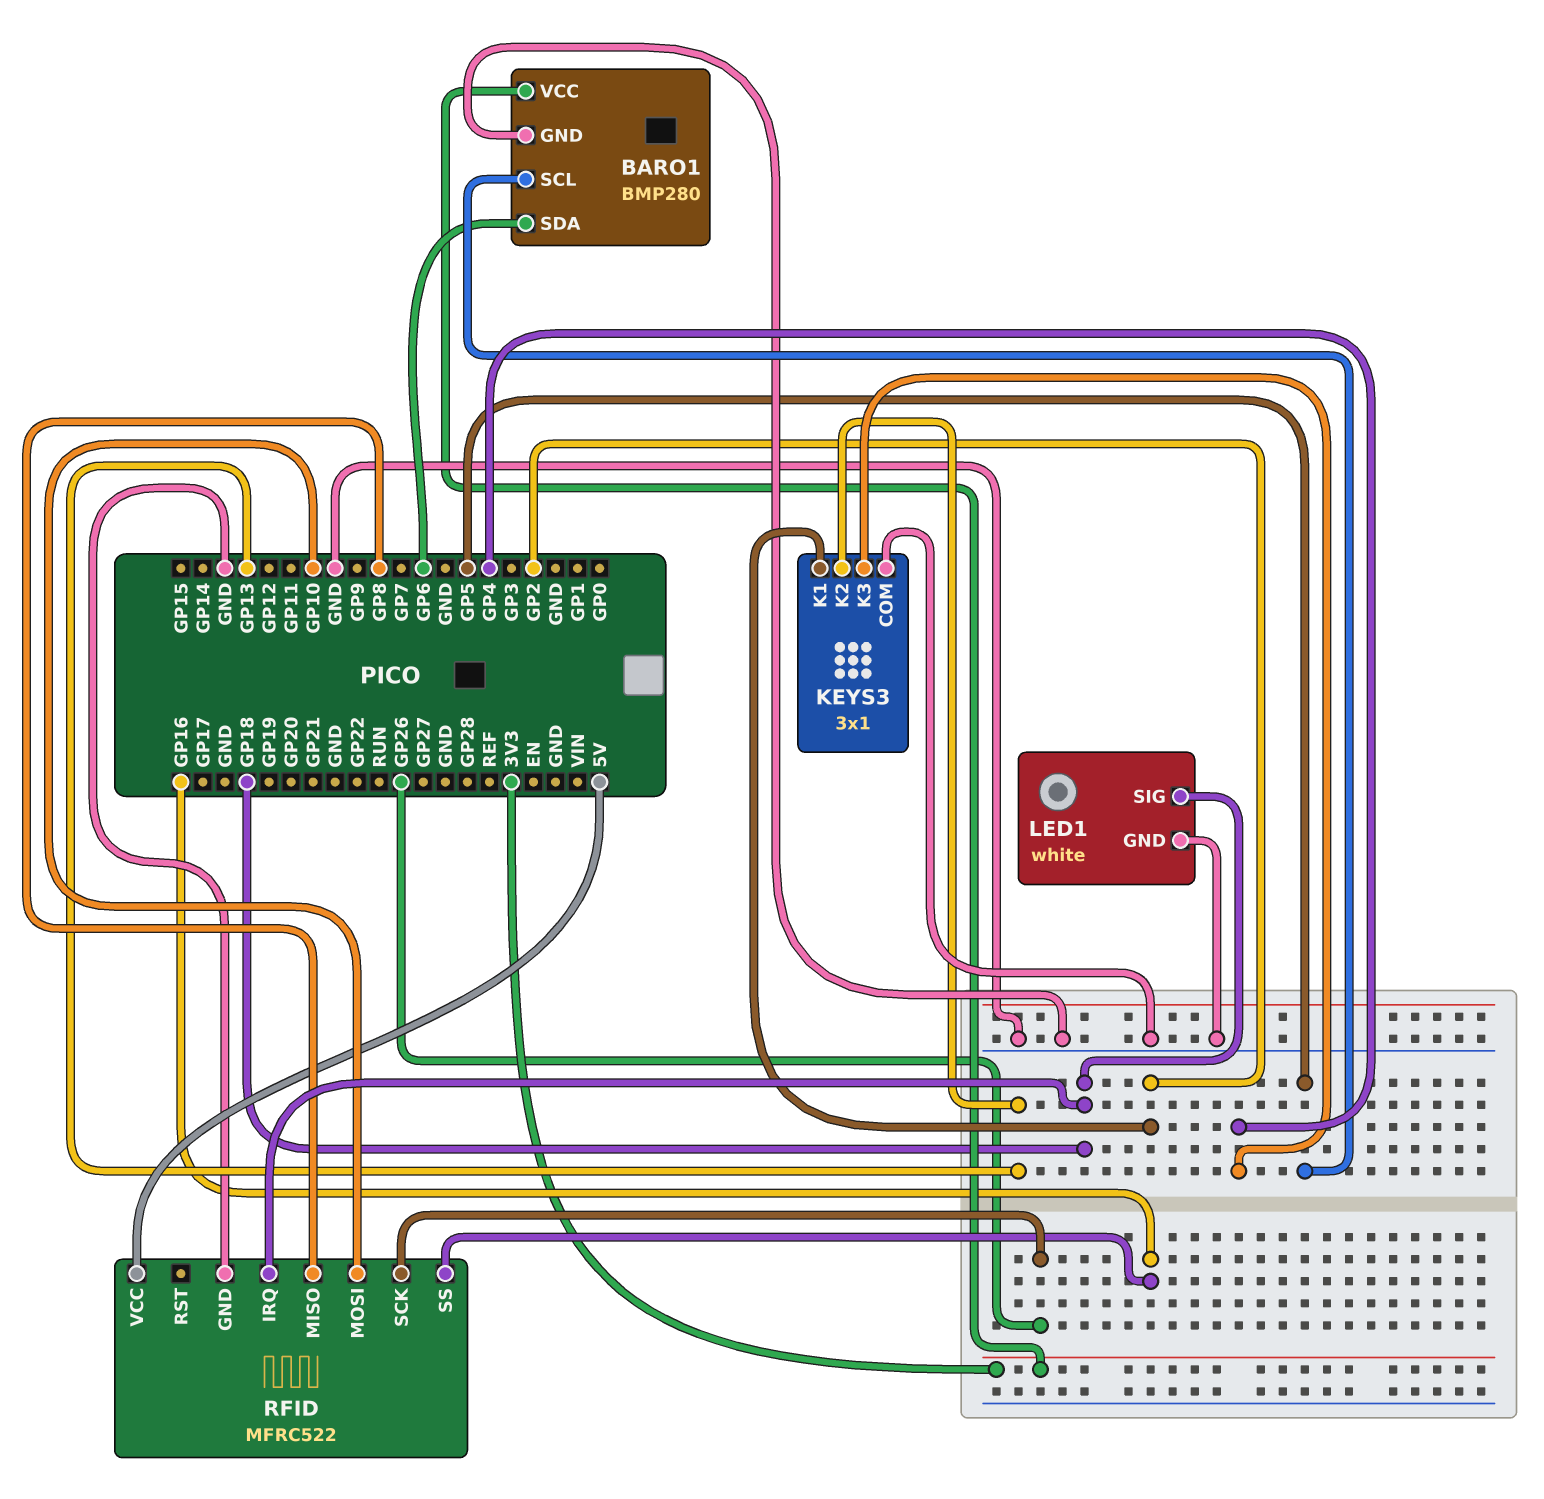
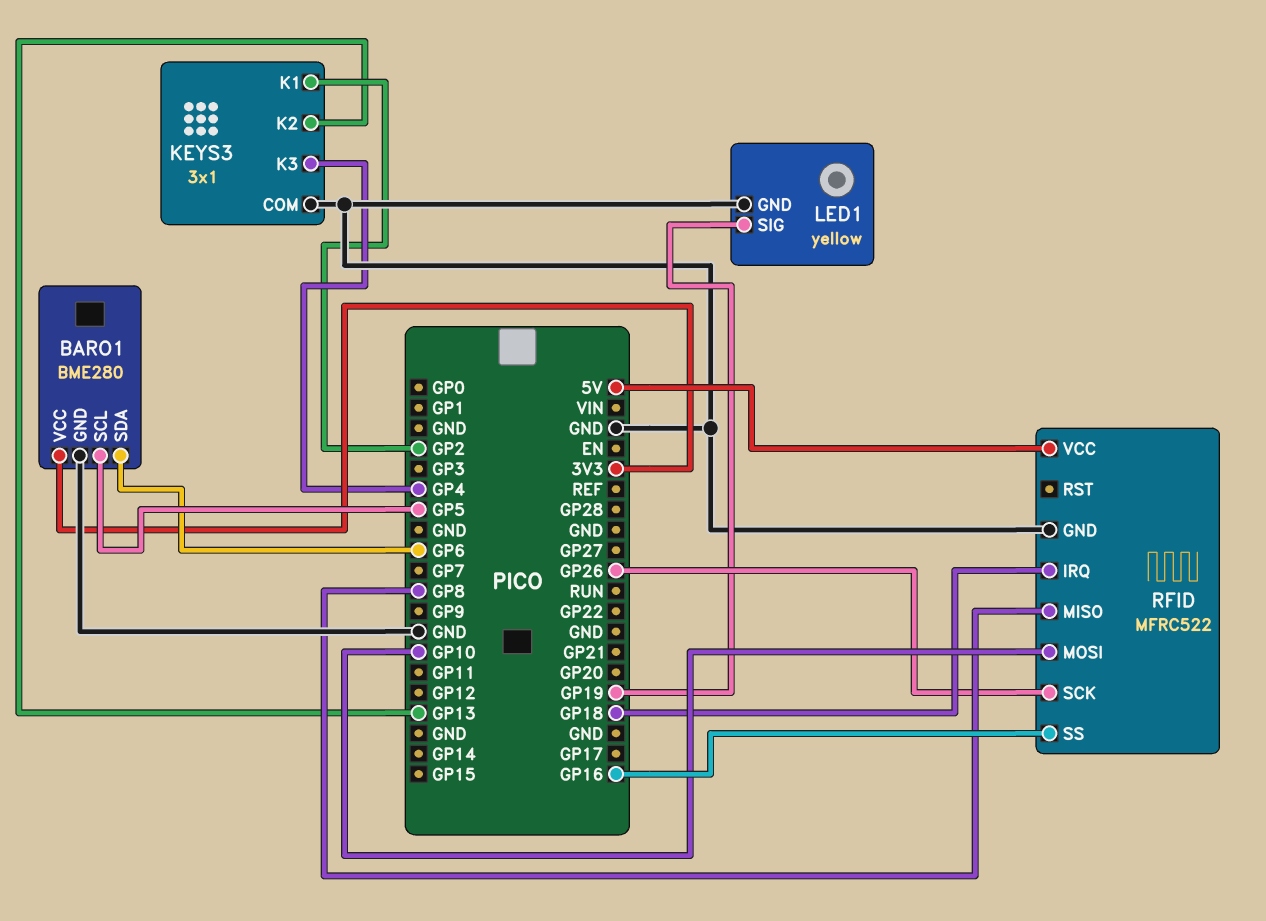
BARO1: BMP280 -> BME280
LED1: white -> yellow
LED1 pin SIG: GP18 -> GP19

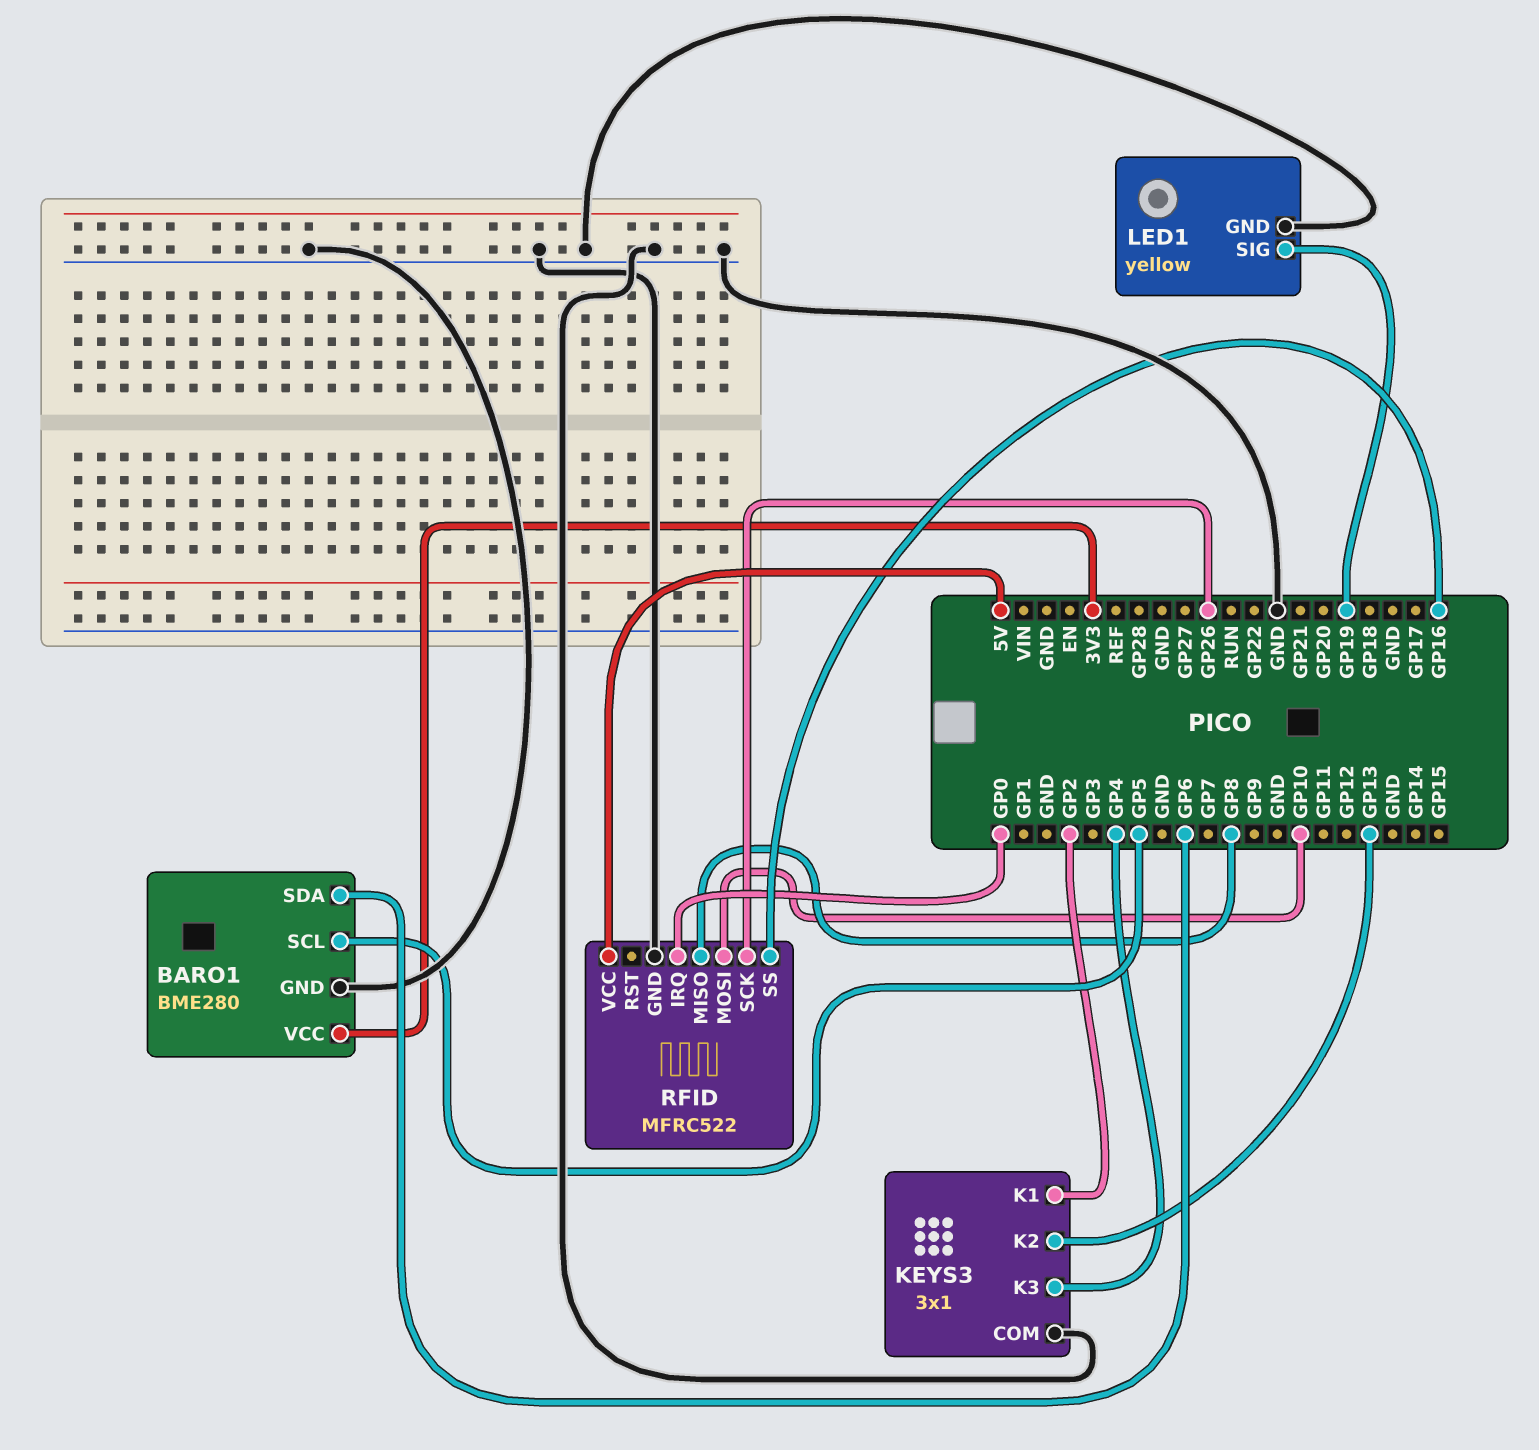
RFID pin IRQ: GP18 -> GP0

